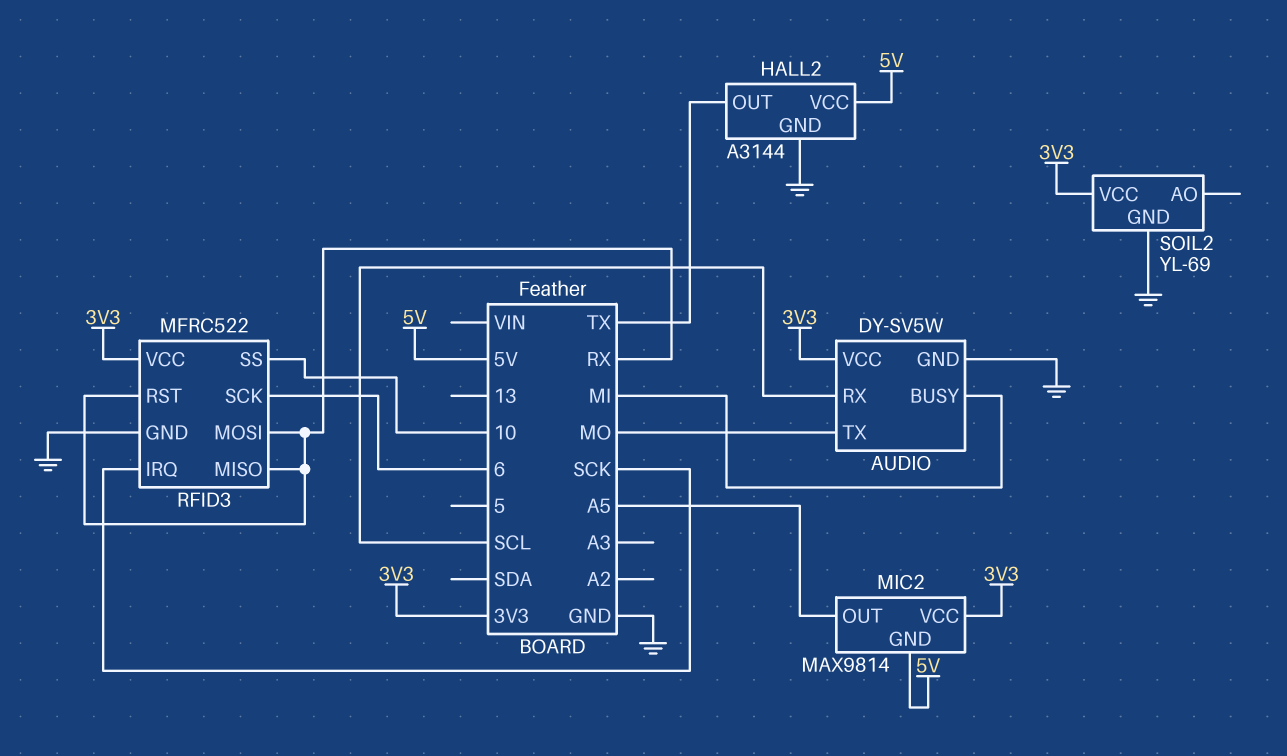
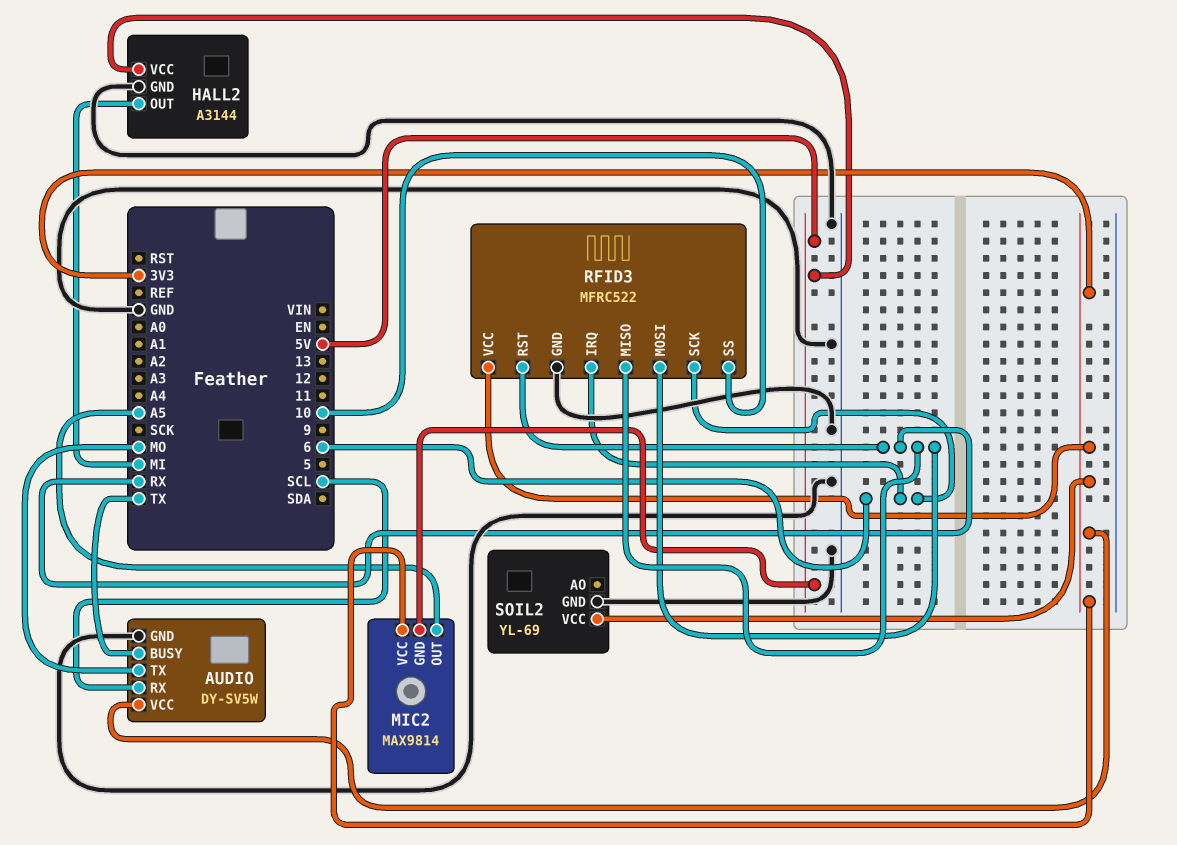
AUDIO pin BUSY: MI -> TX
HALL2 pin OUT: TX -> MI
RFID3 pin IRQ: SCK -> 6

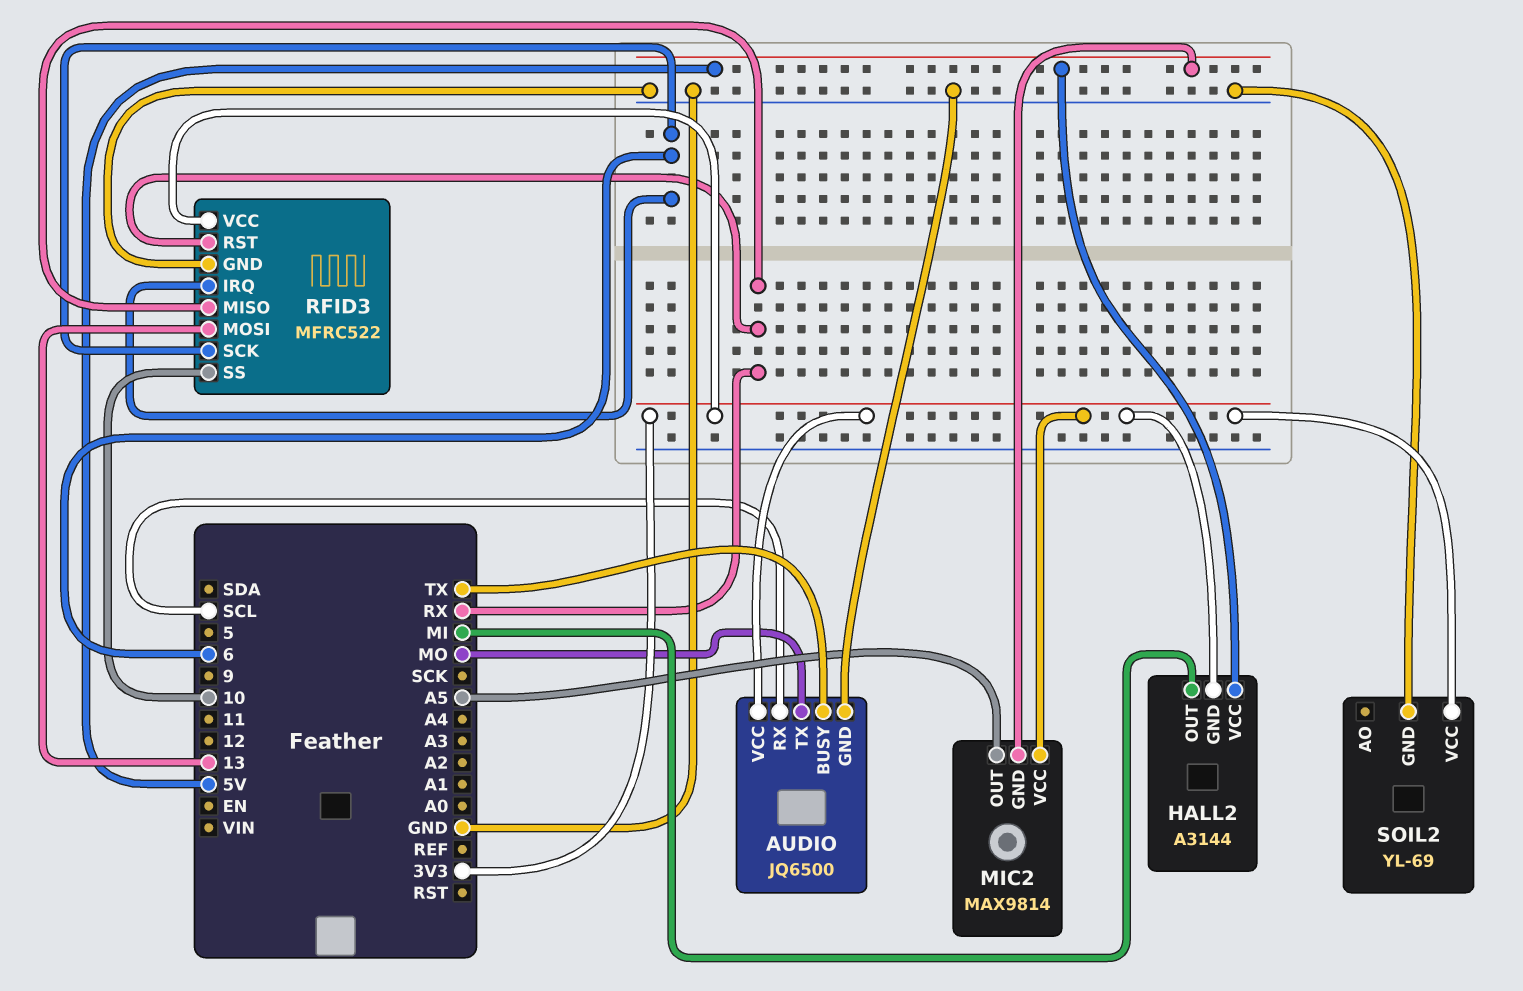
AUDIO: DY-SV5W -> JQ6500
HALL2 pin GND: GND -> 3V3
RFID3 pin MOSI: RX -> 13

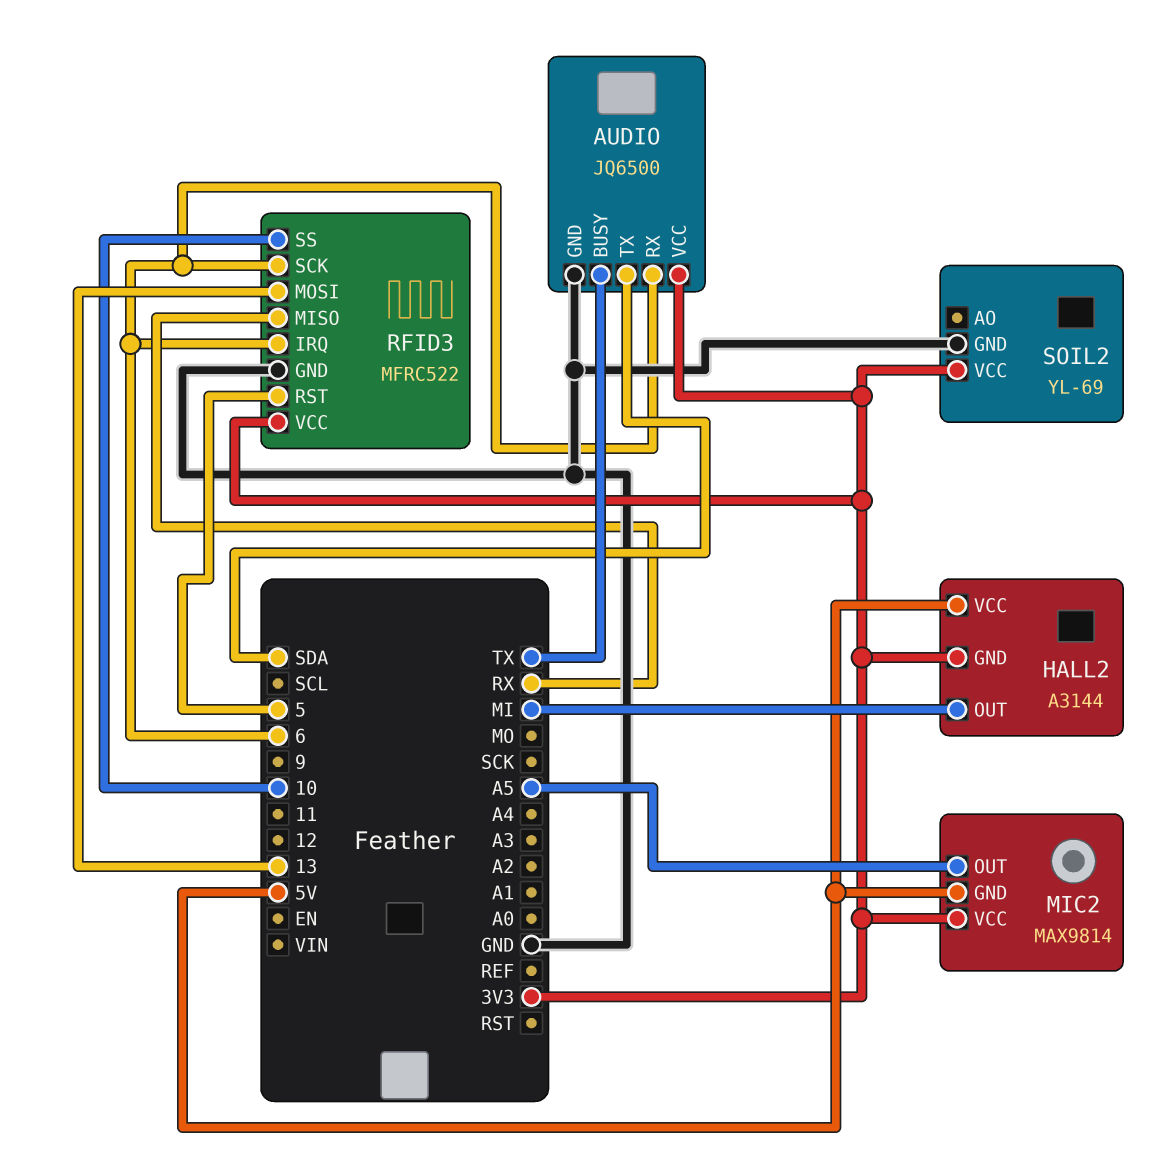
AUDIO pin RX: SCL -> 6
AUDIO pin TX: MO -> SDA
RFID3 pin RST: RX -> 5

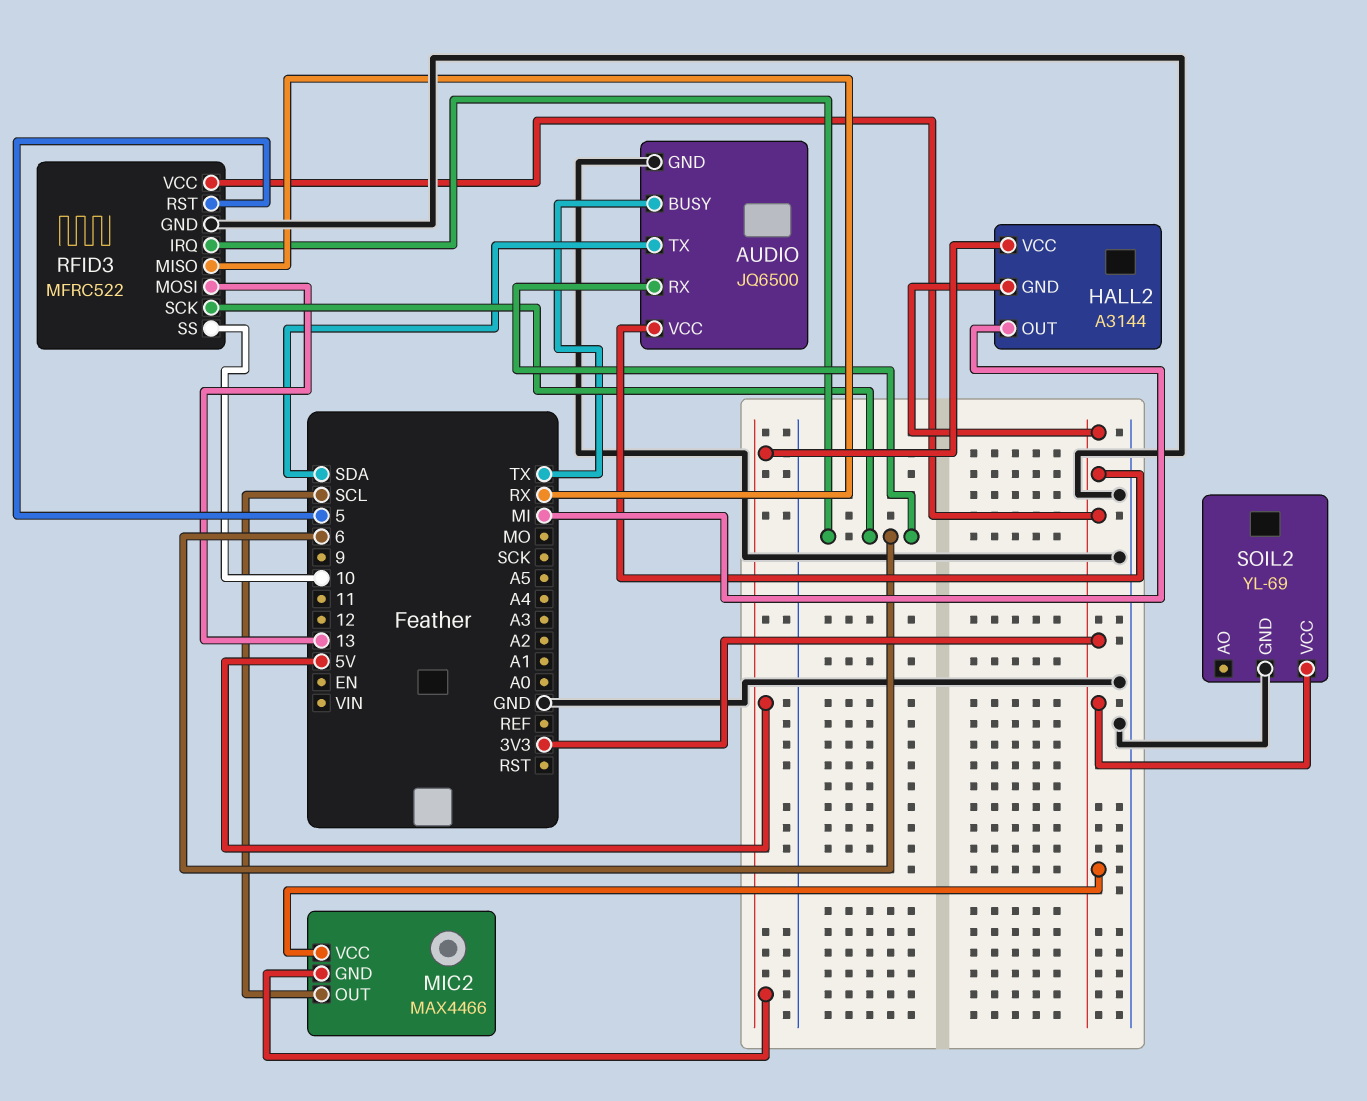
MIC2: MAX9814 -> MAX4466
MIC2 pin OUT: A5 -> SCL

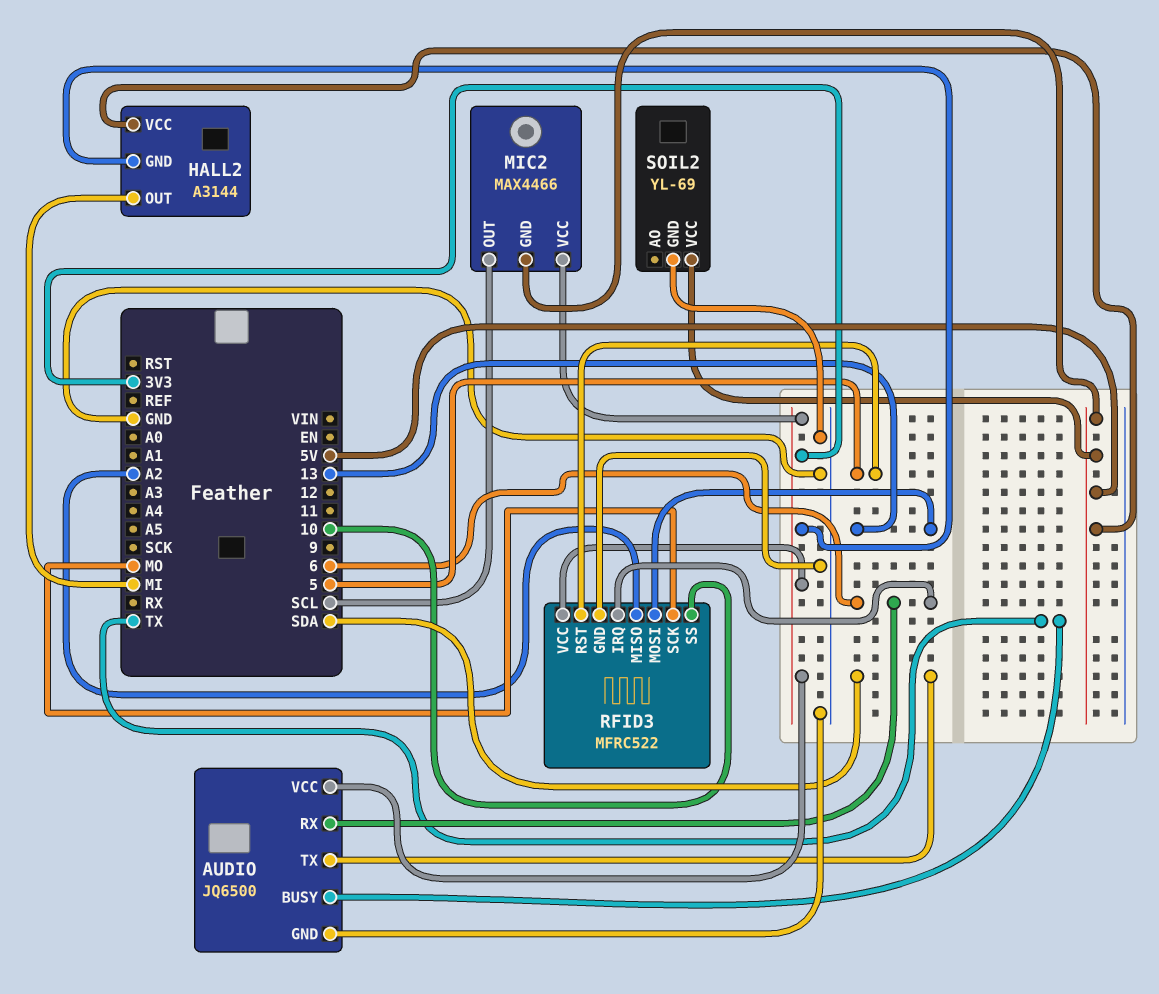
RFID3 pin MISO: RX -> A2
RFID3 pin SCK: 6 -> MO
SOIL2 pin VCC: 3V3 -> 5V

